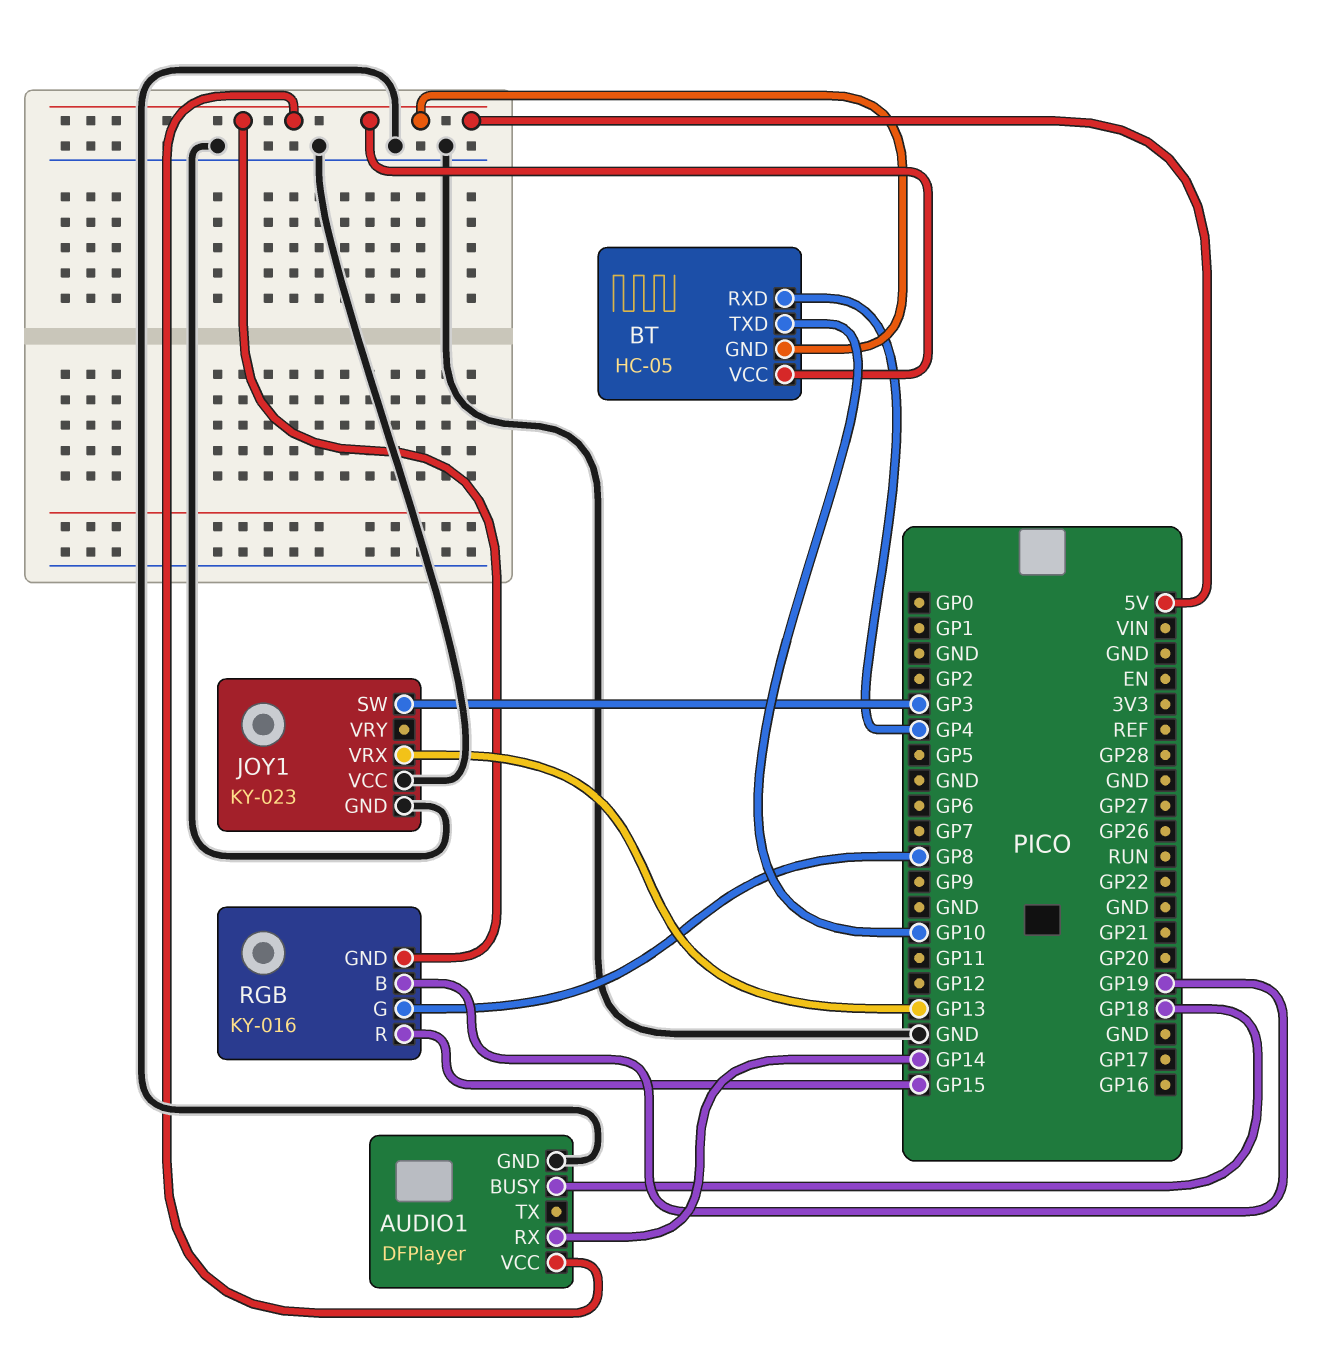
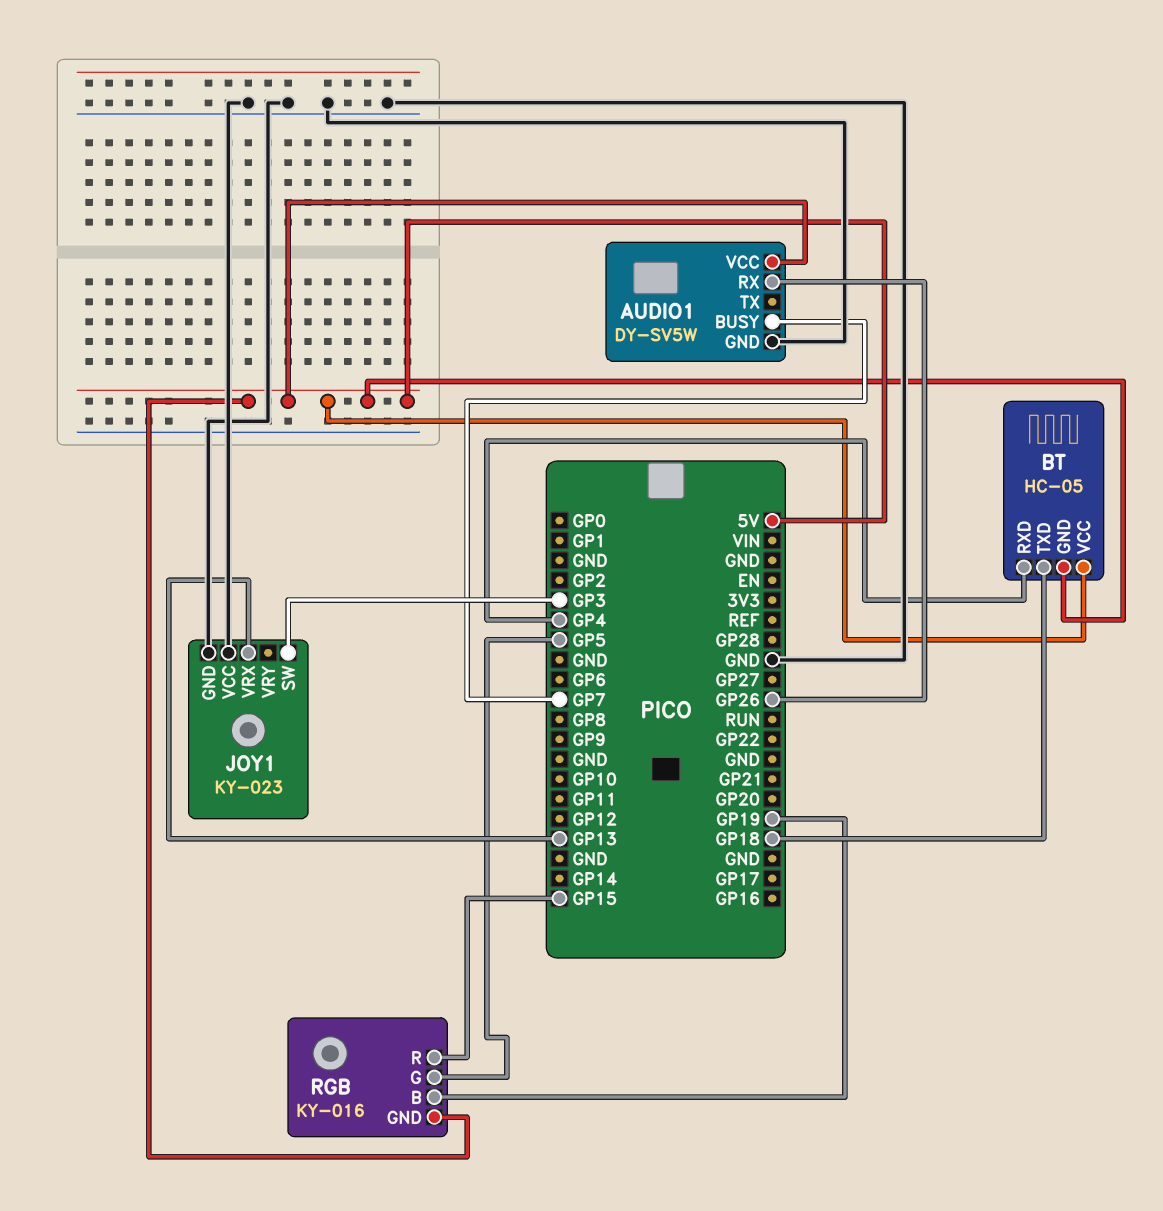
AUDIO1: DFPlayer -> DY-SV5W
AUDIO1 pin BUSY: GP18 -> GP7
AUDIO1 pin RX: GP14 -> GP26
BT pin TXD: GP10 -> GP18
RGB pin G: GP8 -> GP5

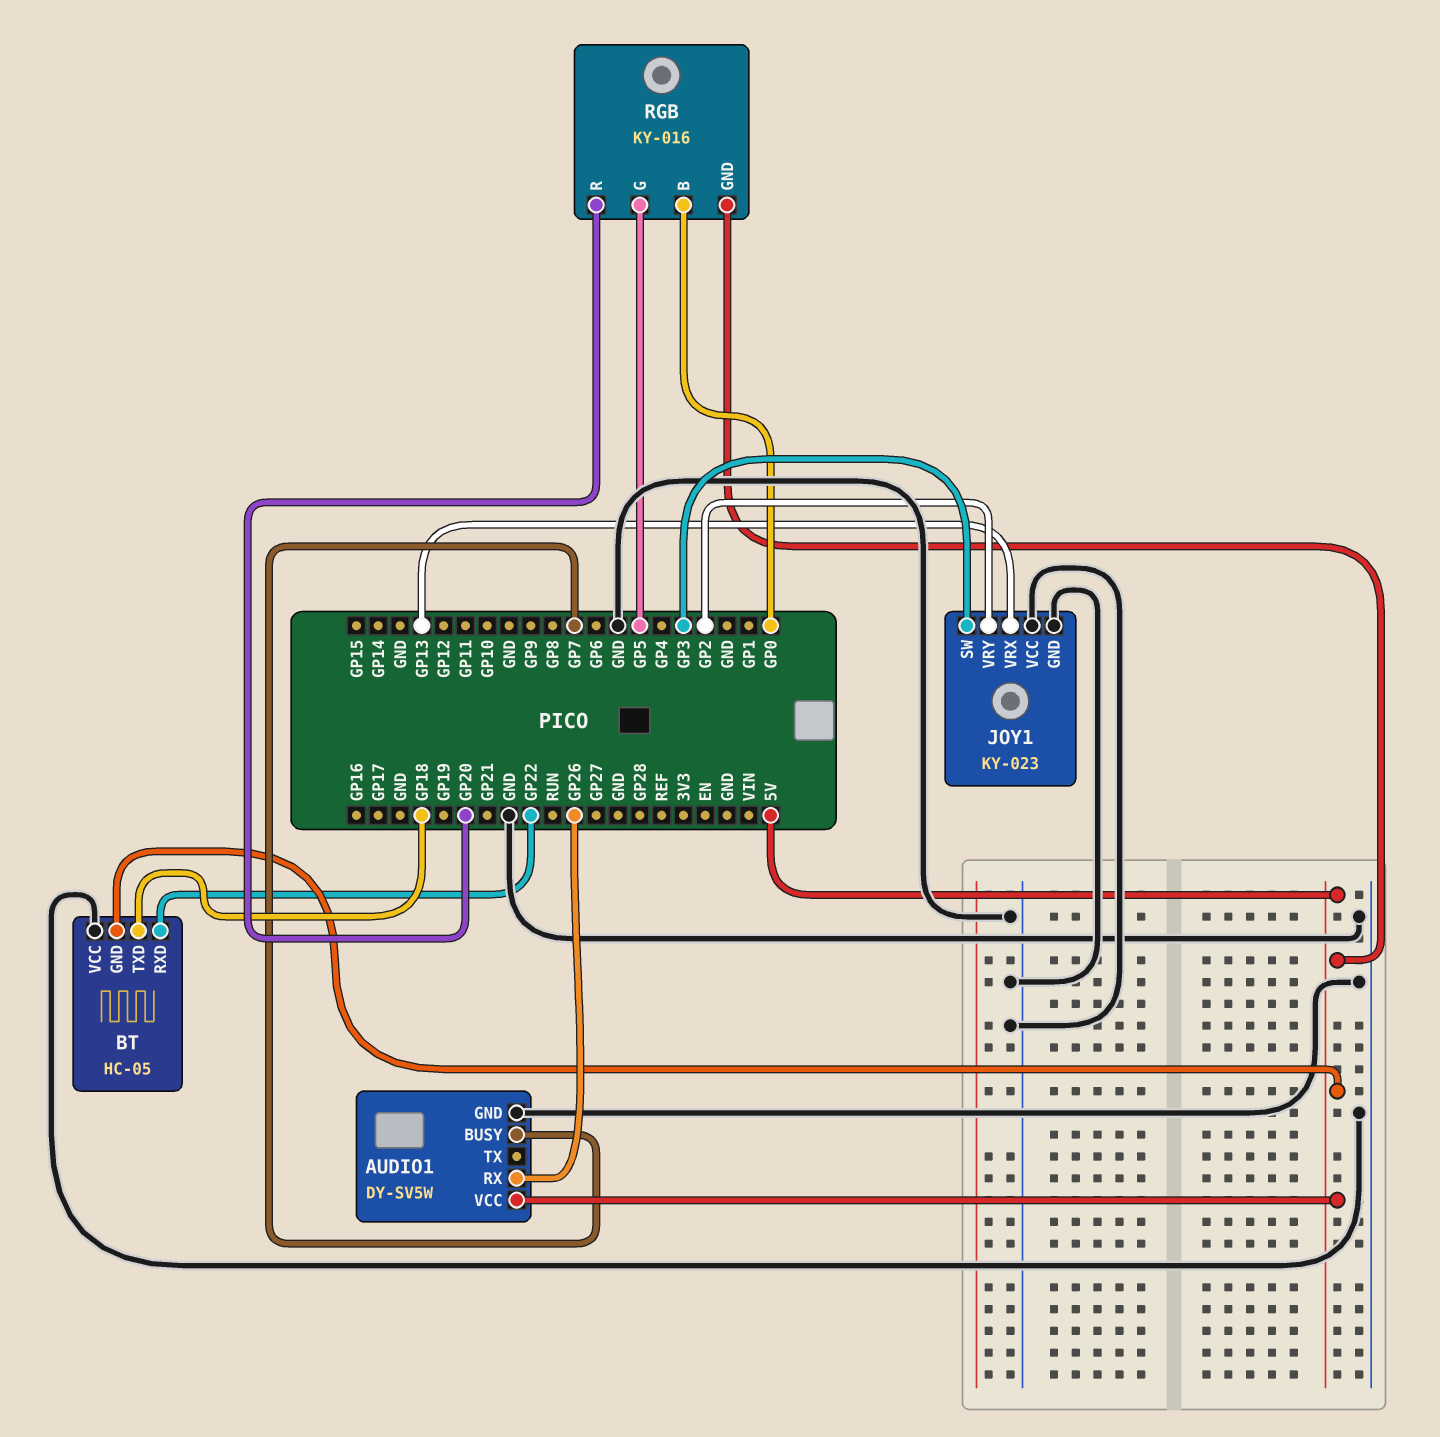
BT pin RXD: GP4 -> GP22
BT pin VCC: 5V -> GND
JOY1 pin VRY: none -> GP2
RGB pin B: GP19 -> GP0
RGB pin R: GP15 -> GP20

